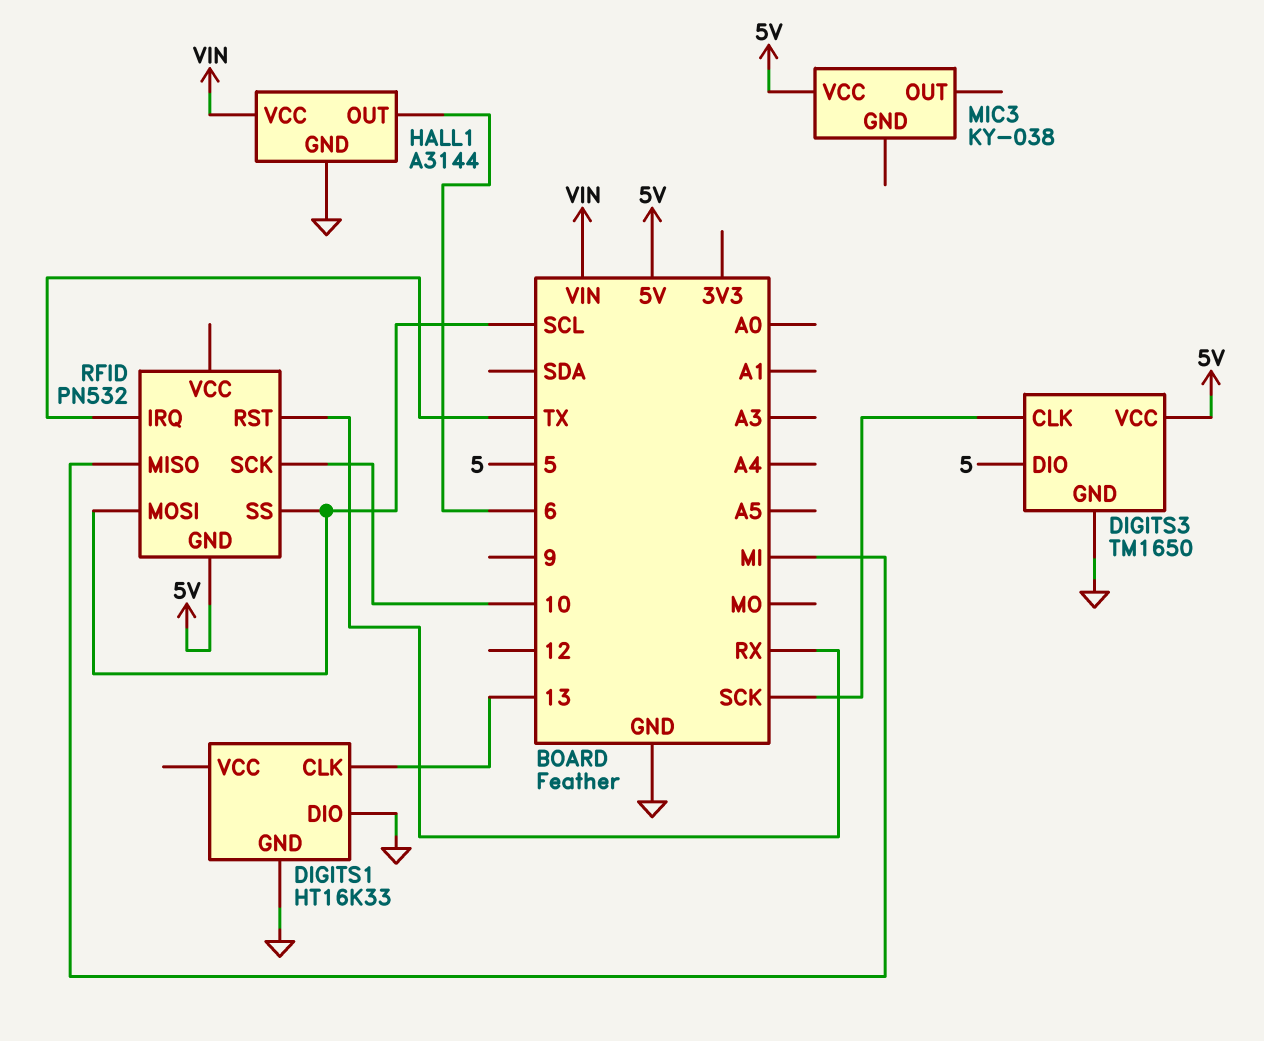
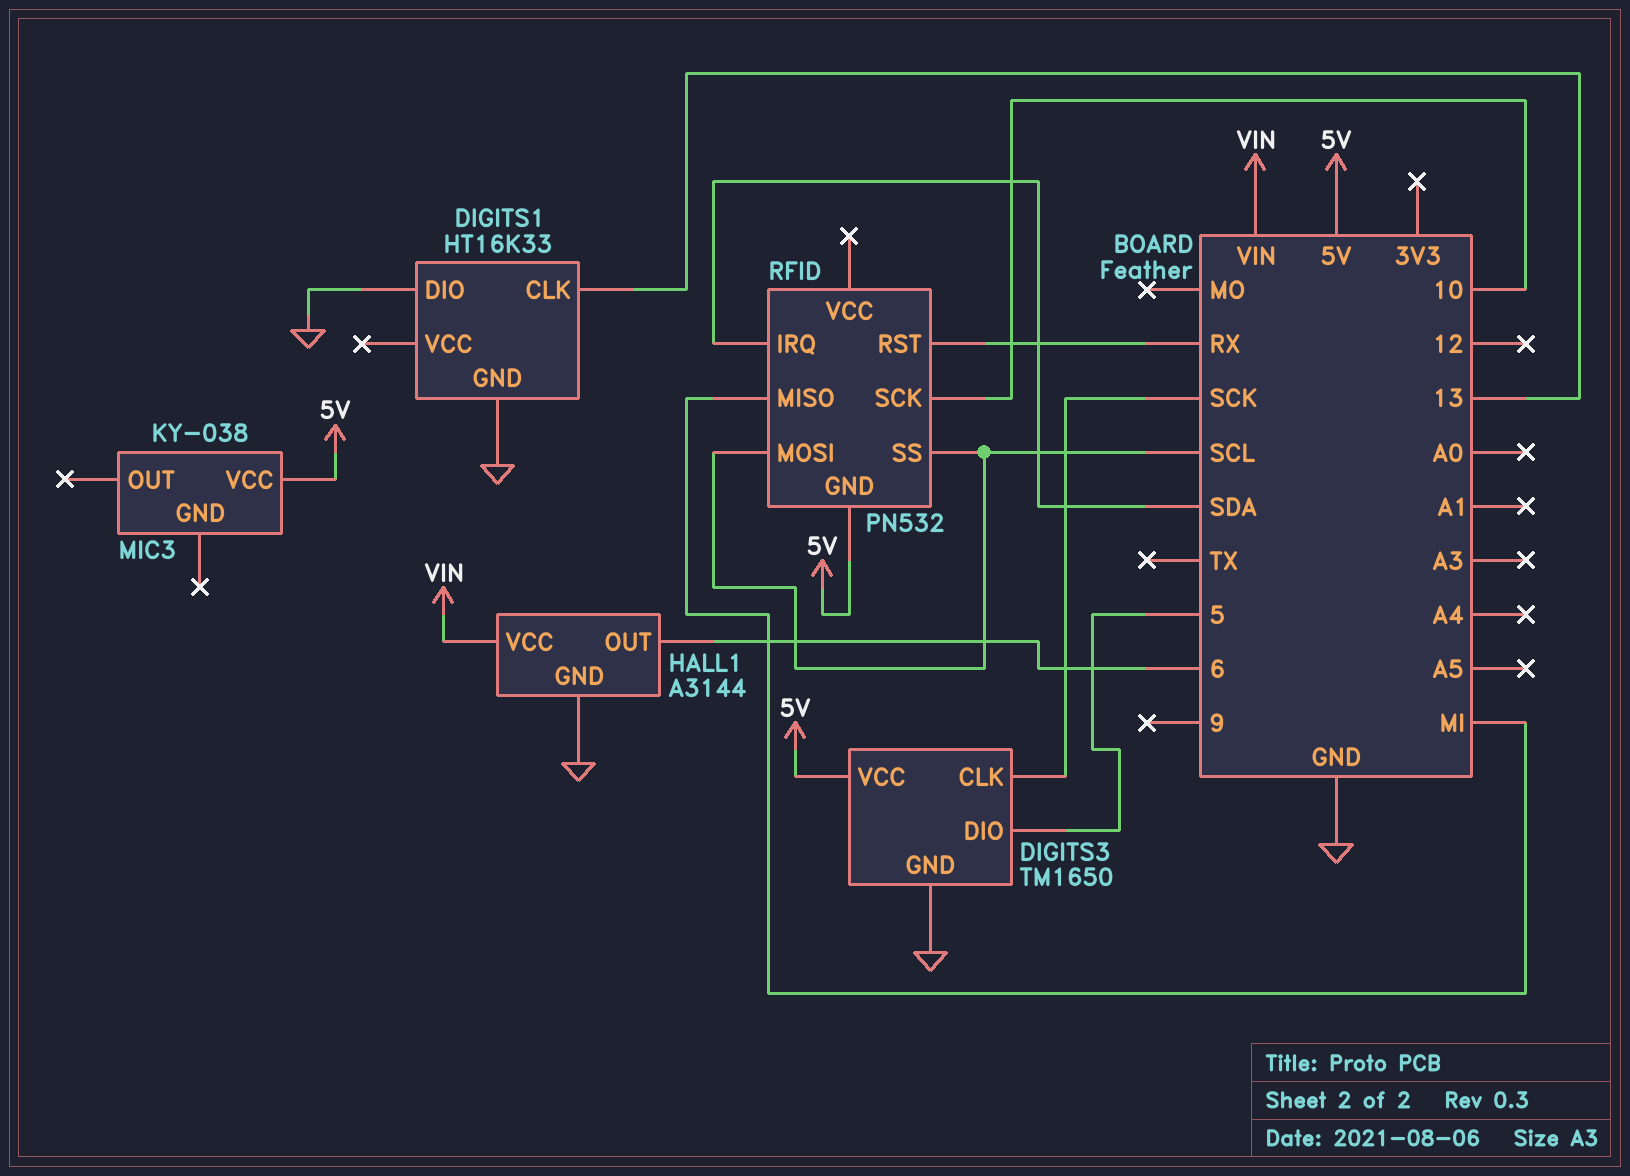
RFID pin IRQ: TX -> SDA

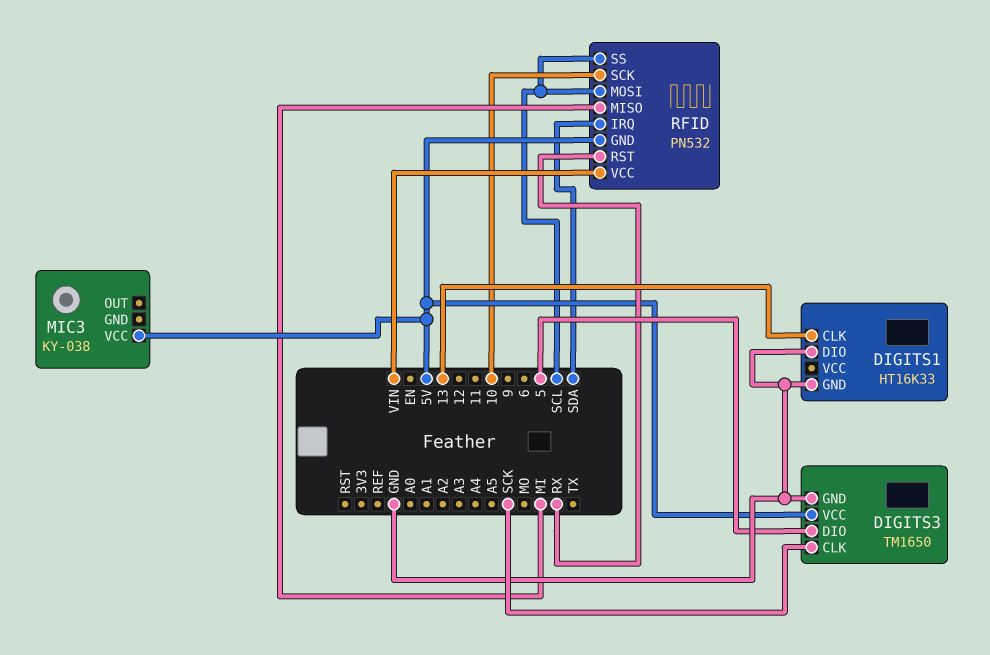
HALL1: A3144 -> none
HALL1 pin GND: GND -> none
HALL1 pin OUT: 6 -> none
HALL1 pin VCC: VIN -> none
RFID pin VCC: none -> VIN

